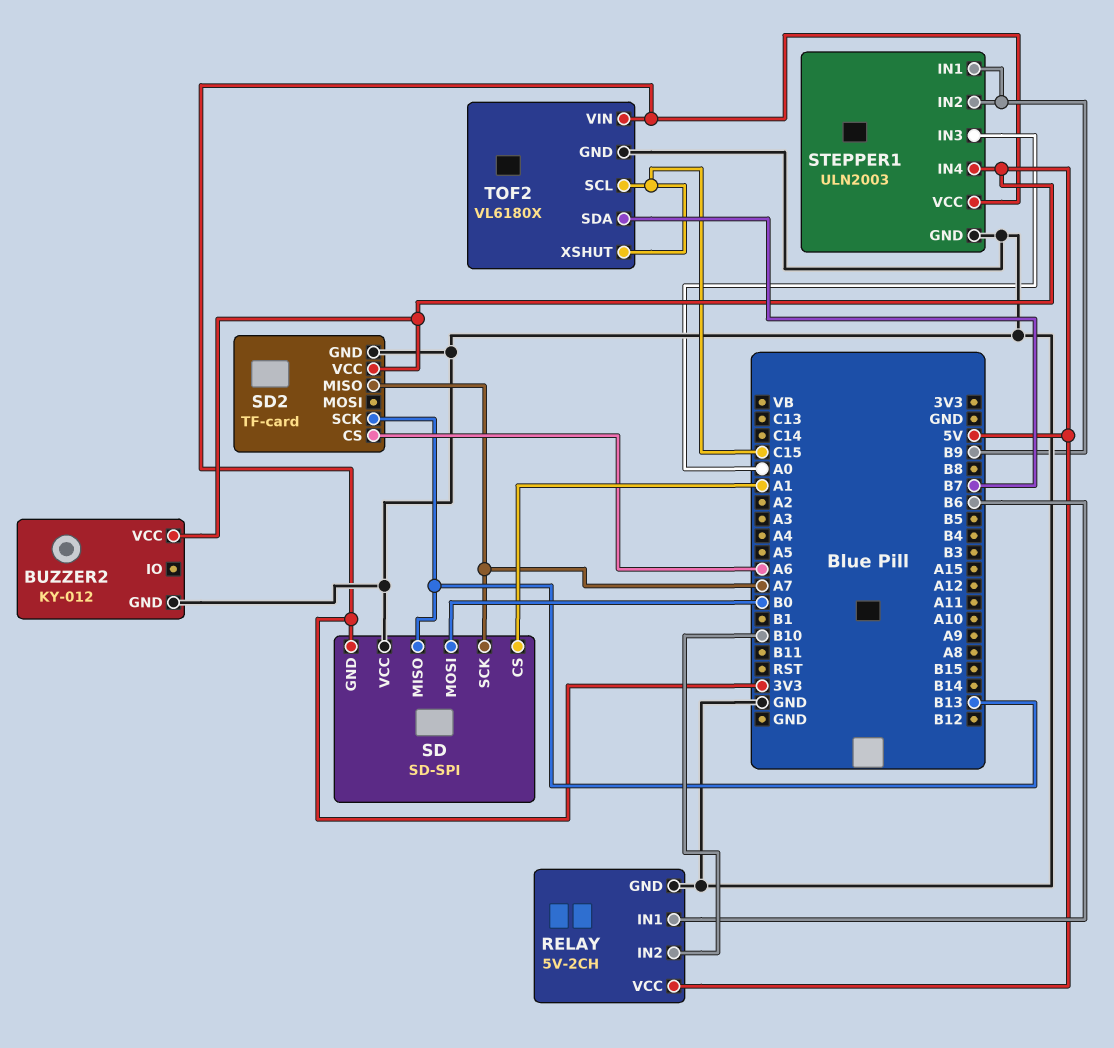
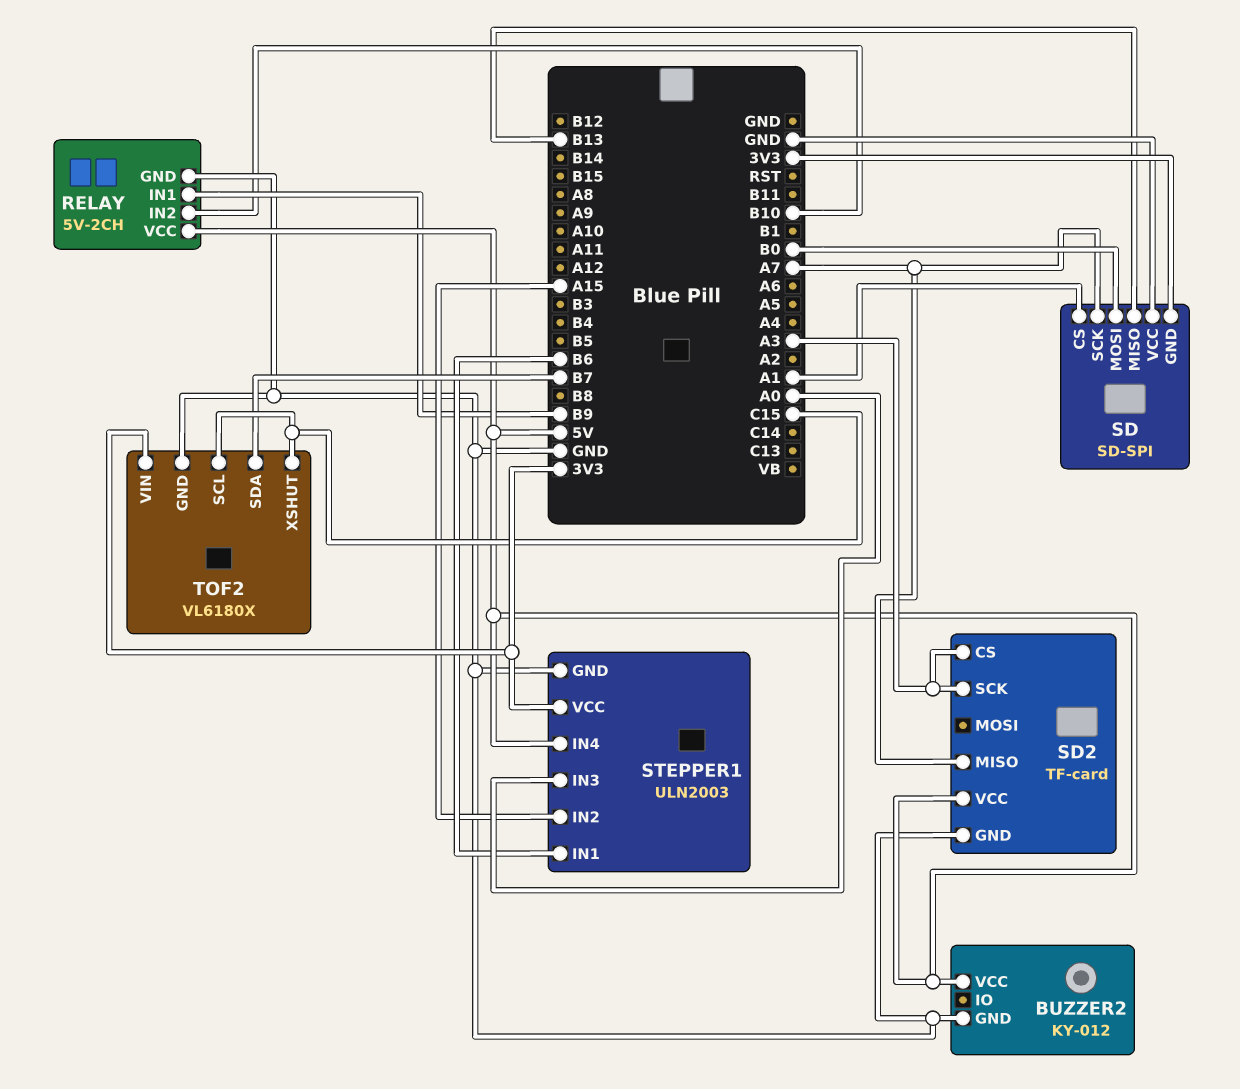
RELAY pin IN1: B6 -> B9
SD2 pin CS: A6 -> A3
SD2 pin SCK: B13 -> A3
STEPPER1 pin IN1: B9 -> B6
STEPPER1 pin IN2: B9 -> A15

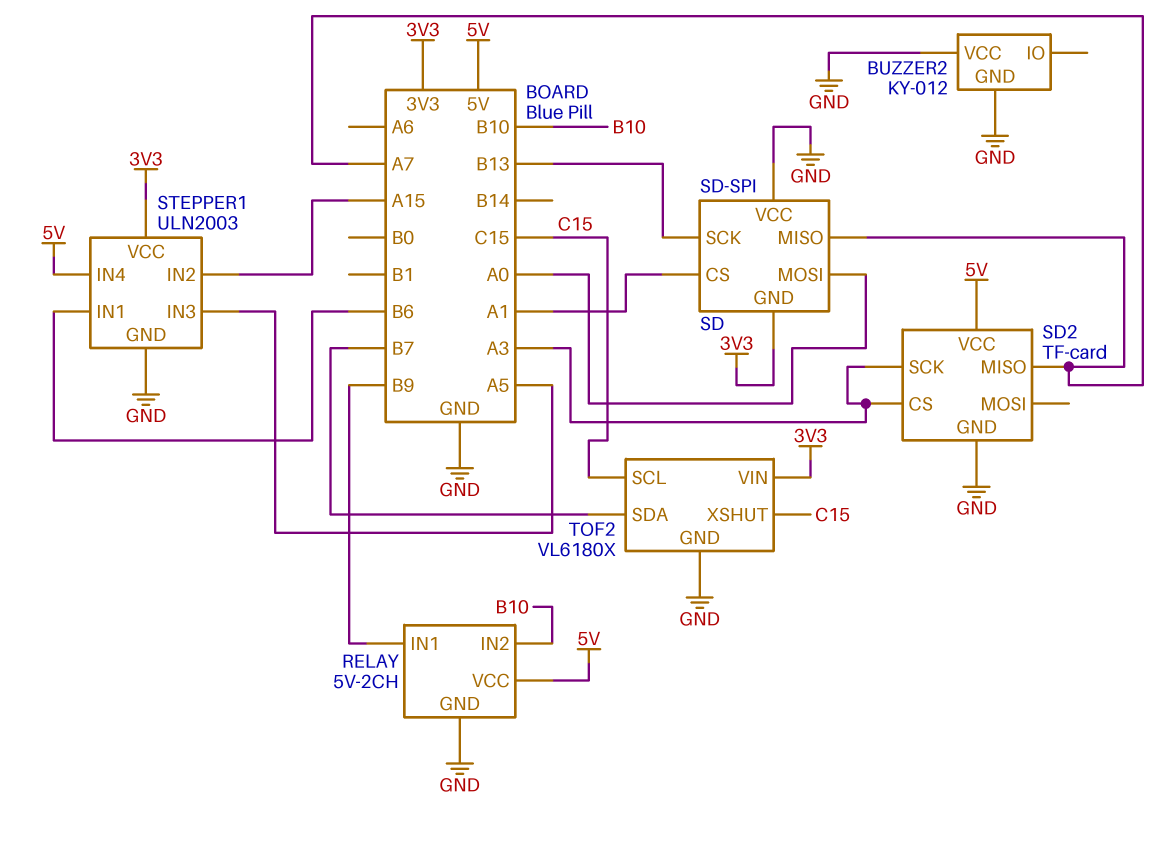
BUZZER2 pin VCC: 5V -> GND
SD pin MISO: B13 -> A7
SD pin MOSI: B0 -> A0
SD pin SCK: A7 -> B13
STEPPER1 pin IN3: A0 -> A5

